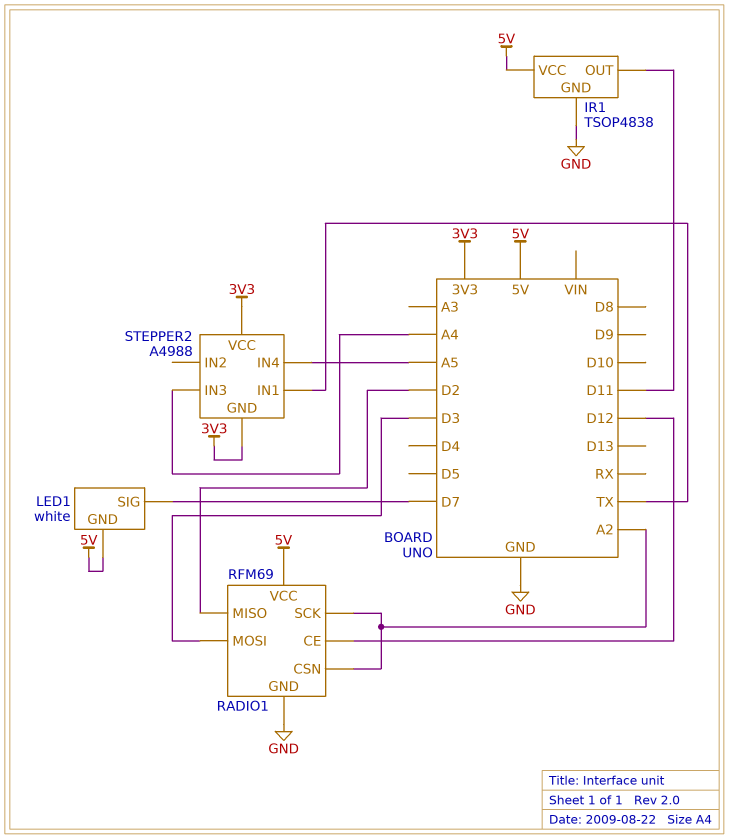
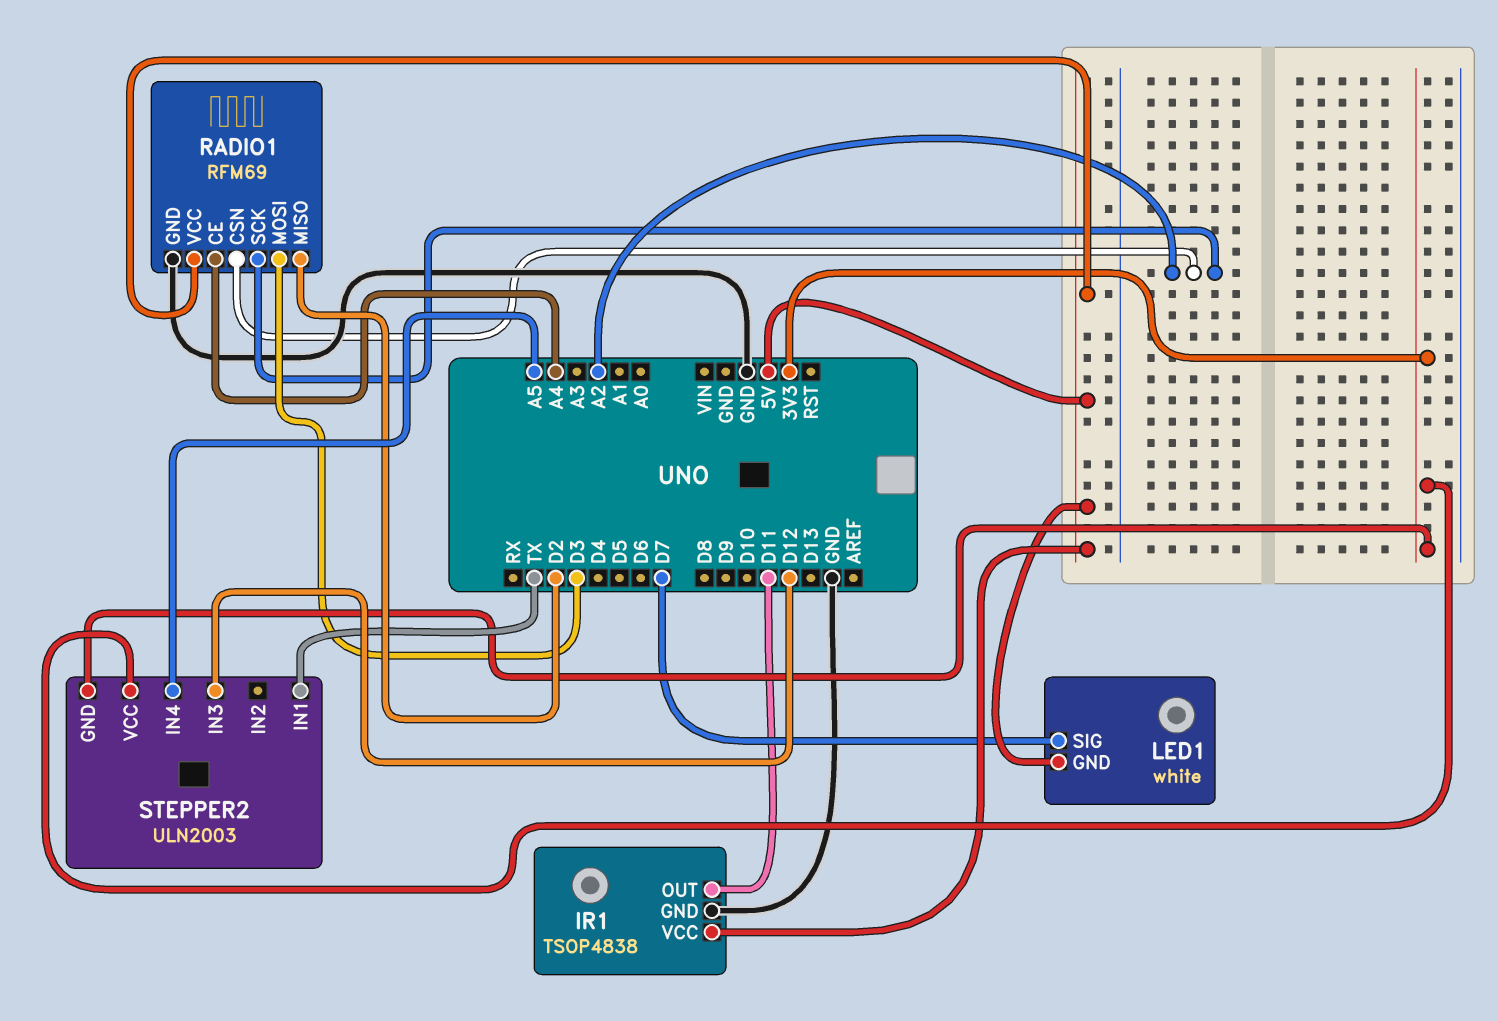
RADIO1 pin CE: D12 -> A4
STEPPER2: A4988 -> ULN2003
STEPPER2 pin IN3: A4 -> D12

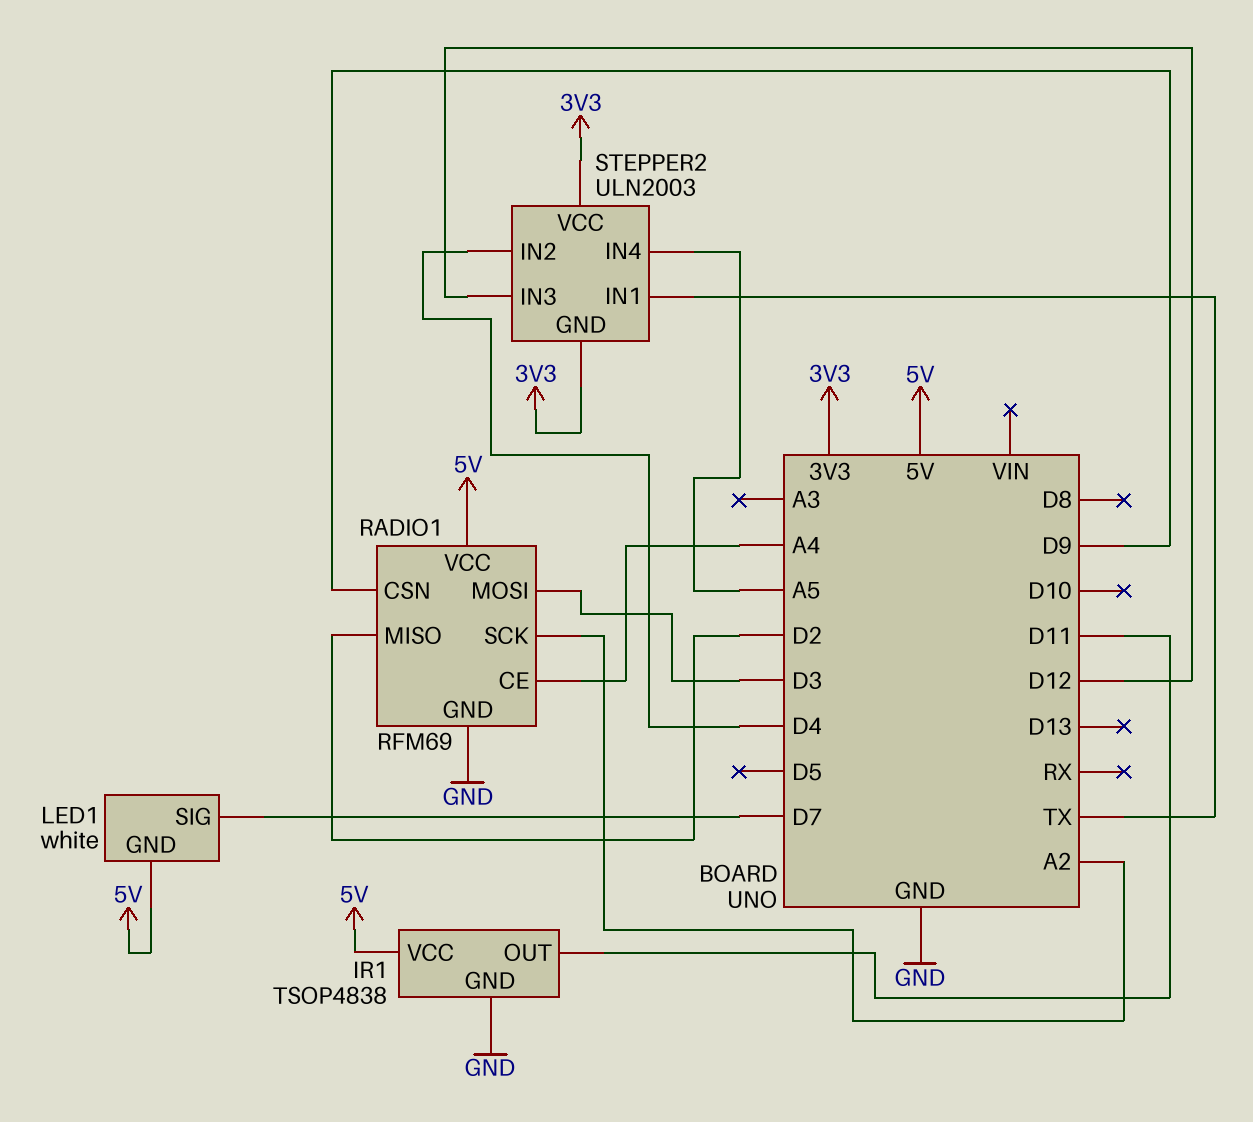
RADIO1 pin CSN: A2 -> D9
STEPPER2 pin IN2: none -> D4

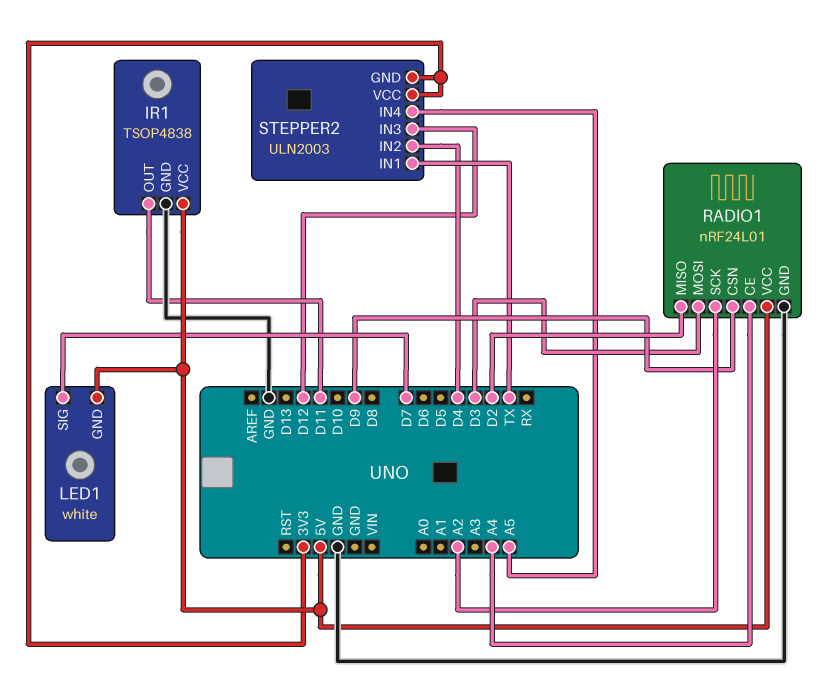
RADIO1: RFM69 -> nRF24L01

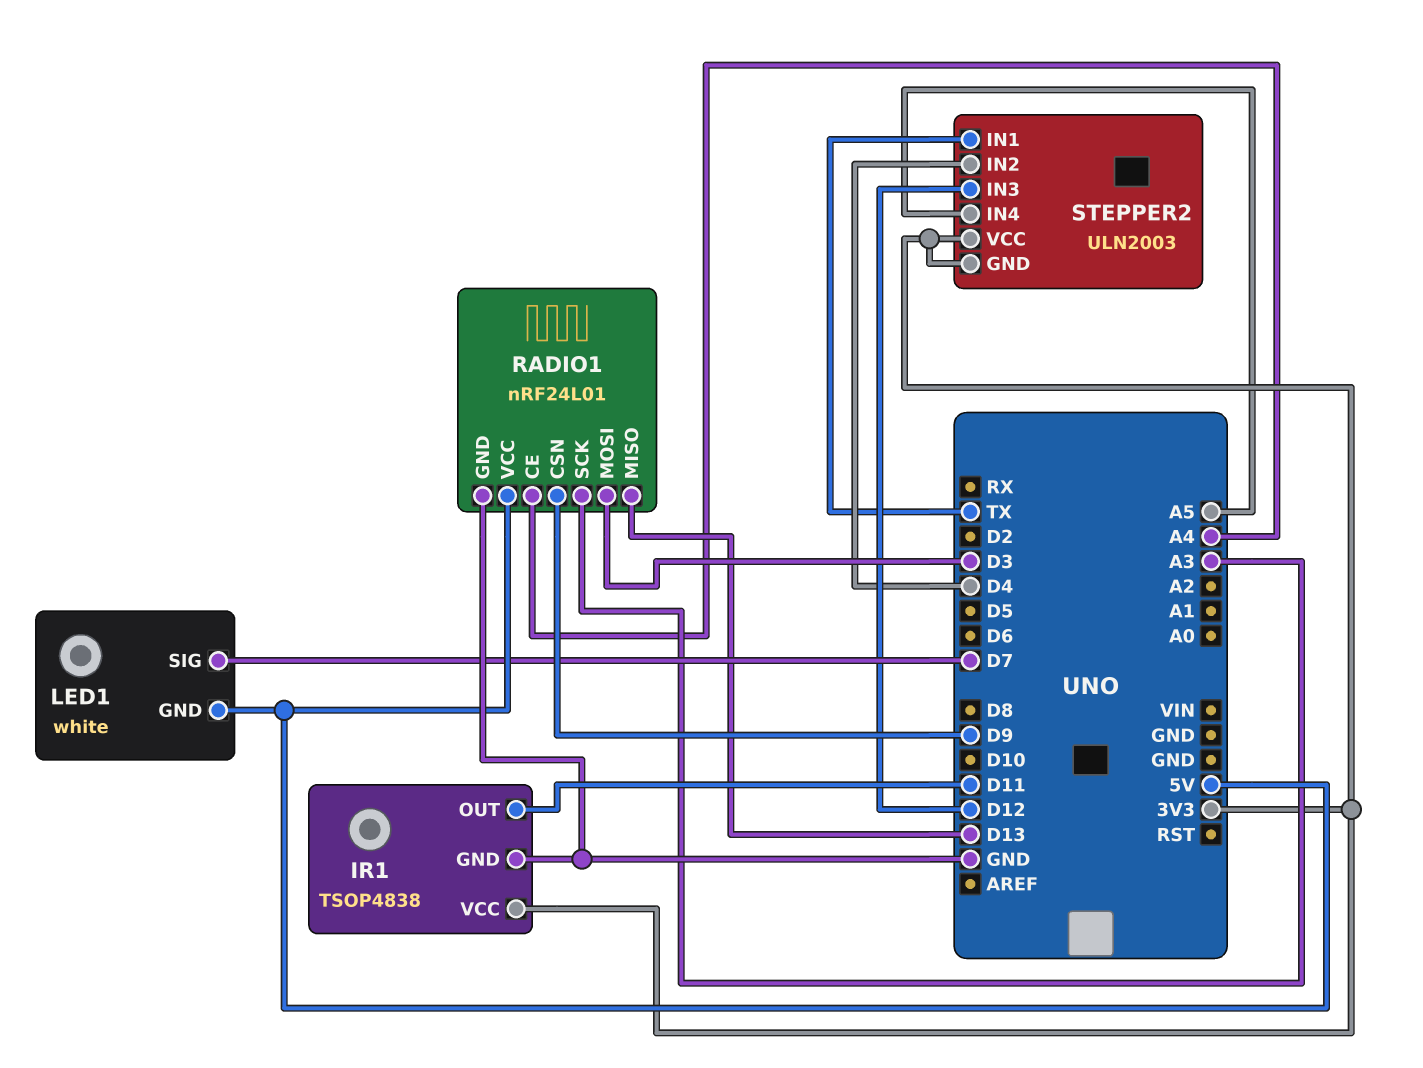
IR1 pin VCC: 5V -> 3V3
RADIO1 pin MISO: D2 -> D13
RADIO1 pin SCK: A2 -> A3

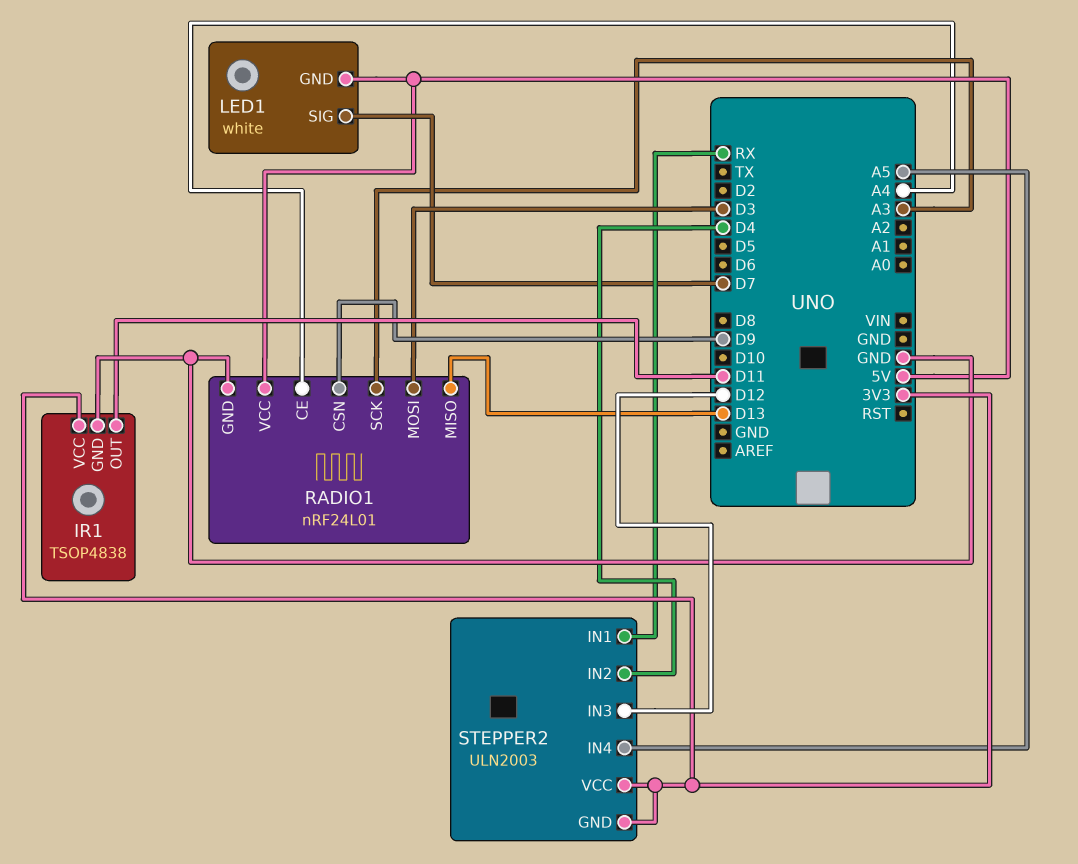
STEPPER2 pin IN1: TX -> RX

